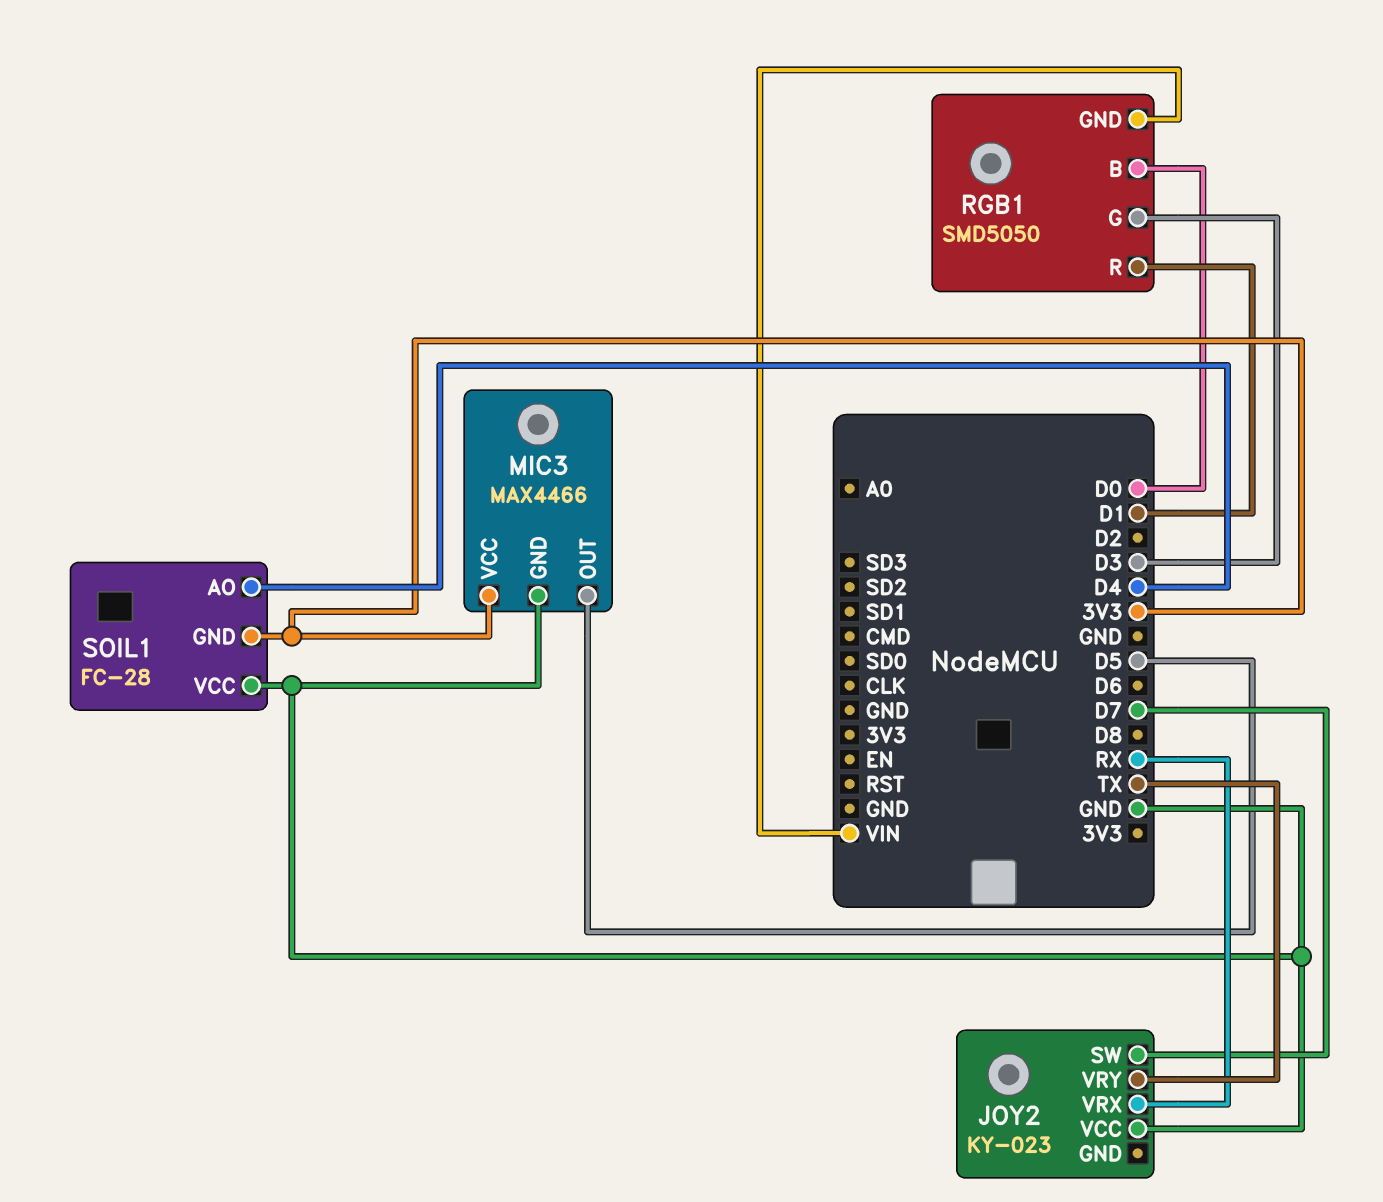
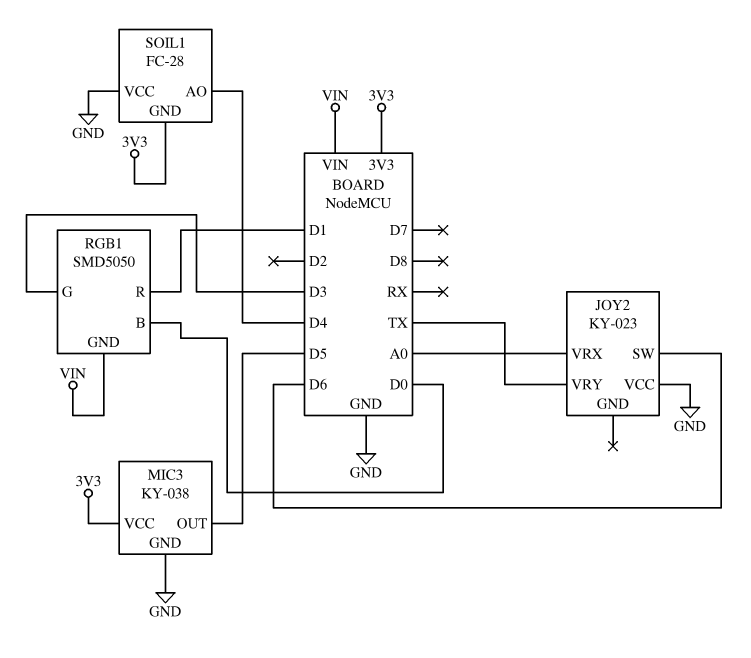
JOY2 pin SW: D7 -> D6
JOY2 pin VRX: RX -> A0
MIC3: MAX4466 -> KY-038

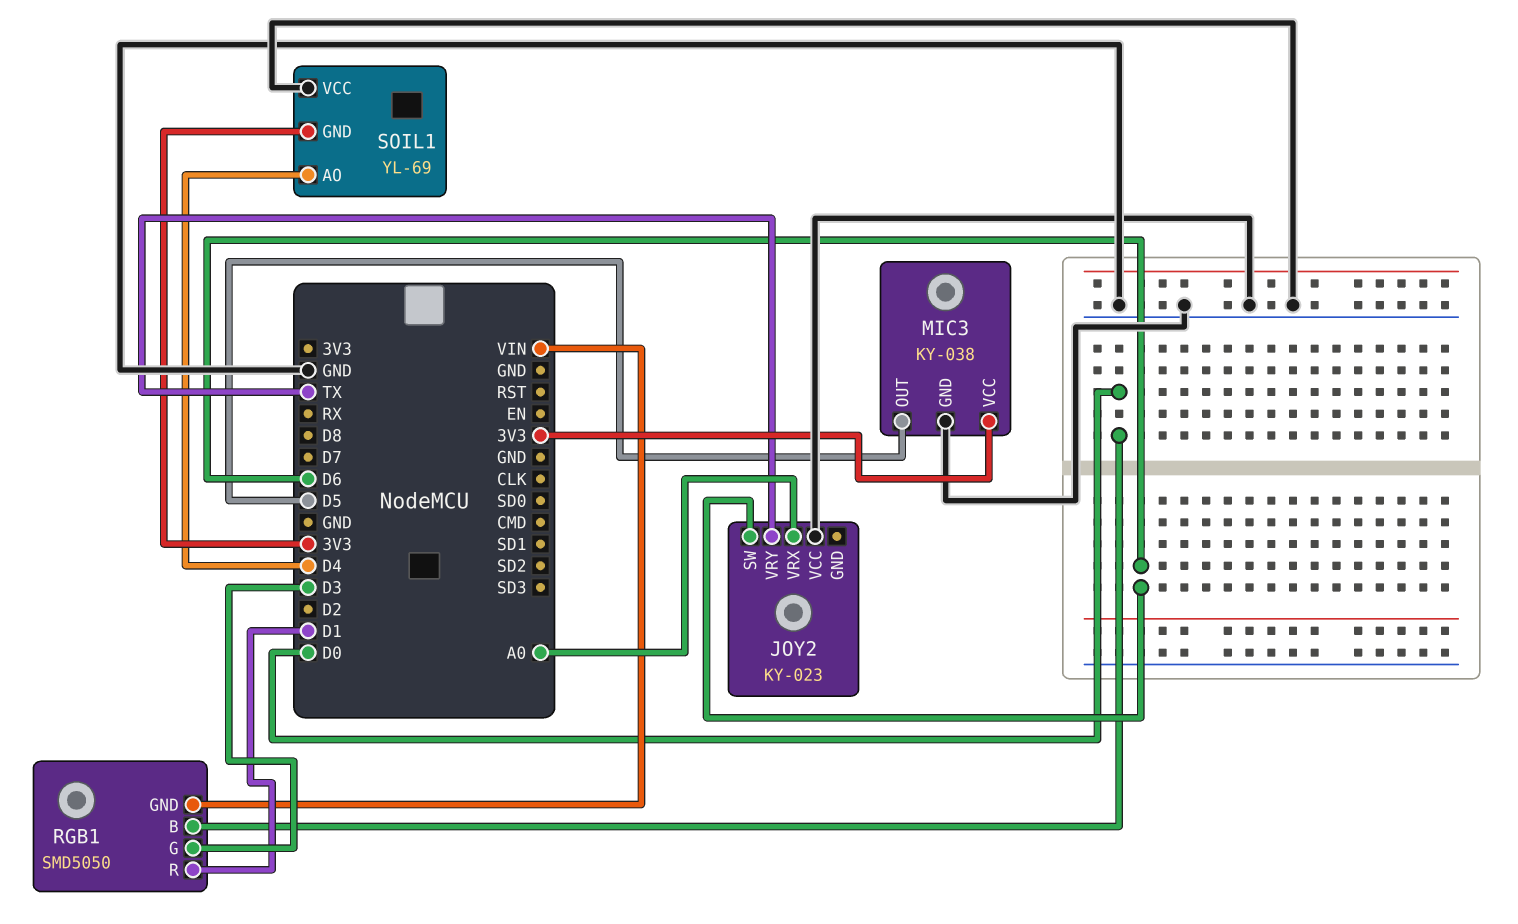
SOIL1: FC-28 -> YL-69

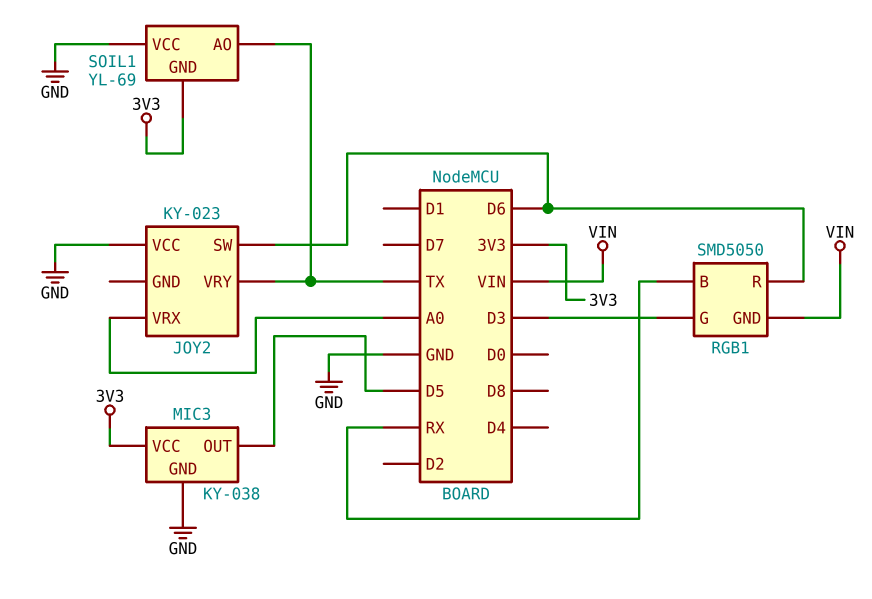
RGB1 pin B: D0 -> RX
RGB1 pin R: D1 -> D6
SOIL1 pin AO: D4 -> TX

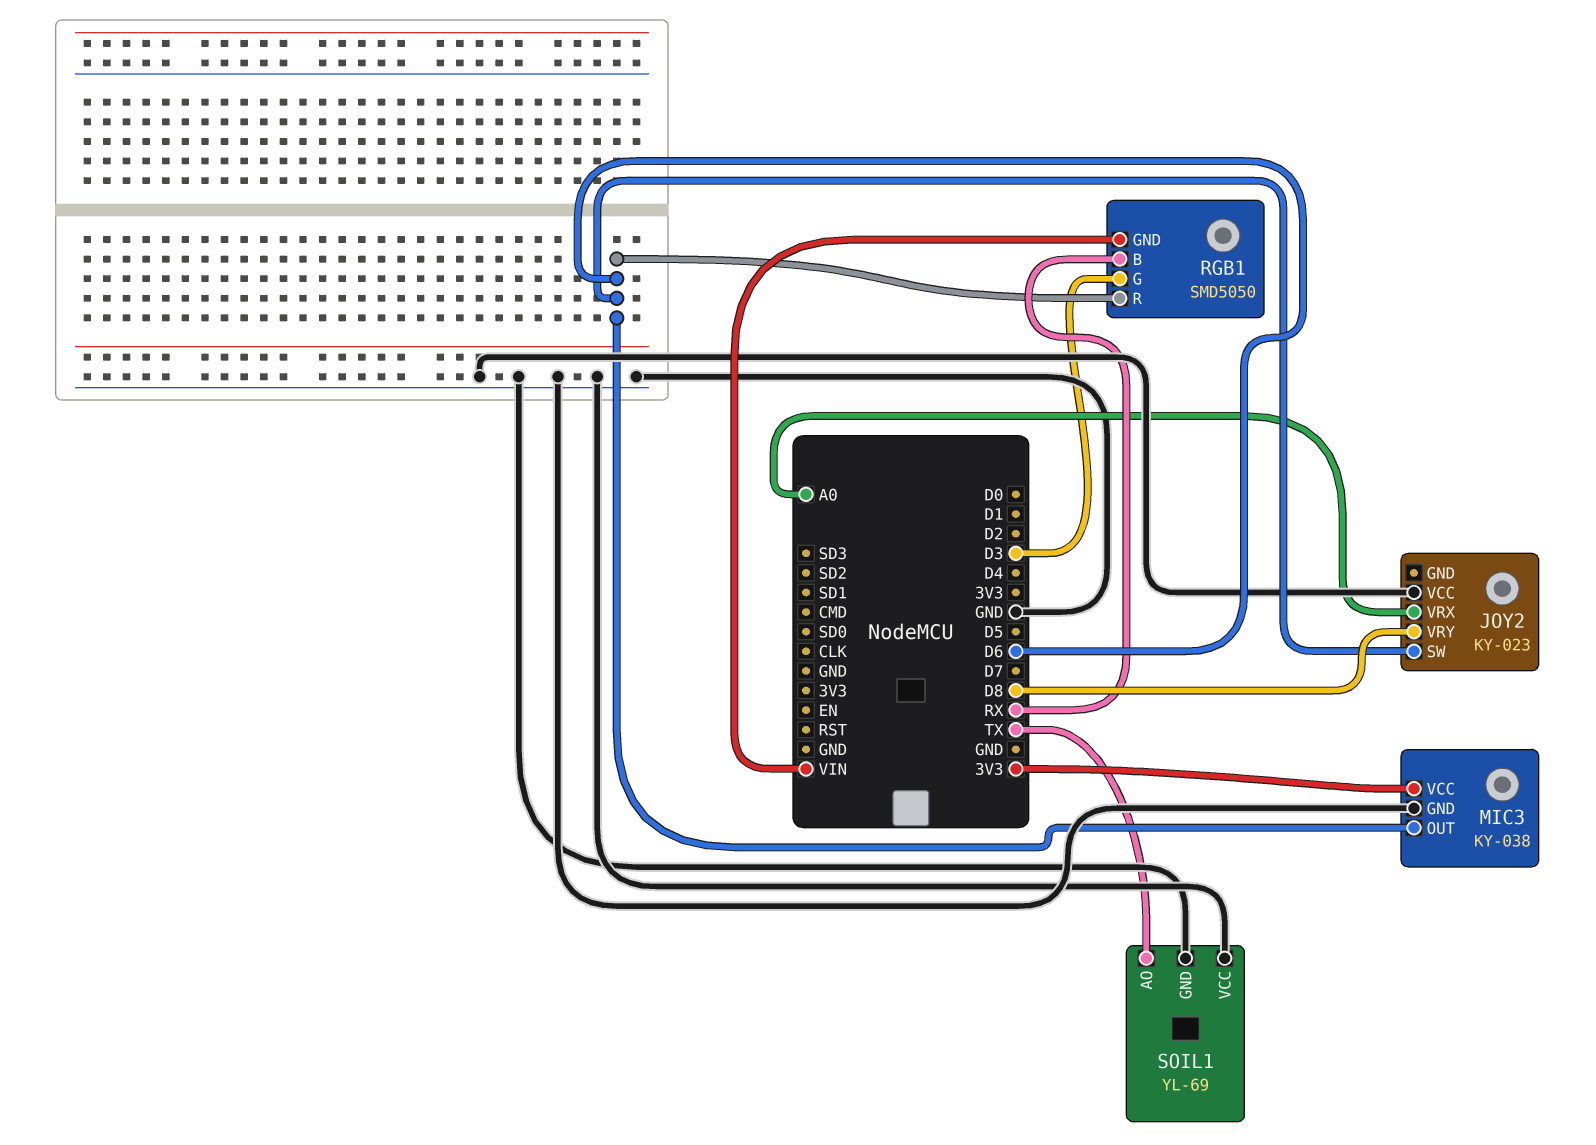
JOY2 pin VRY: TX -> D8
MIC3 pin OUT: D5 -> D6
SOIL1 pin GND: 3V3 -> GND

